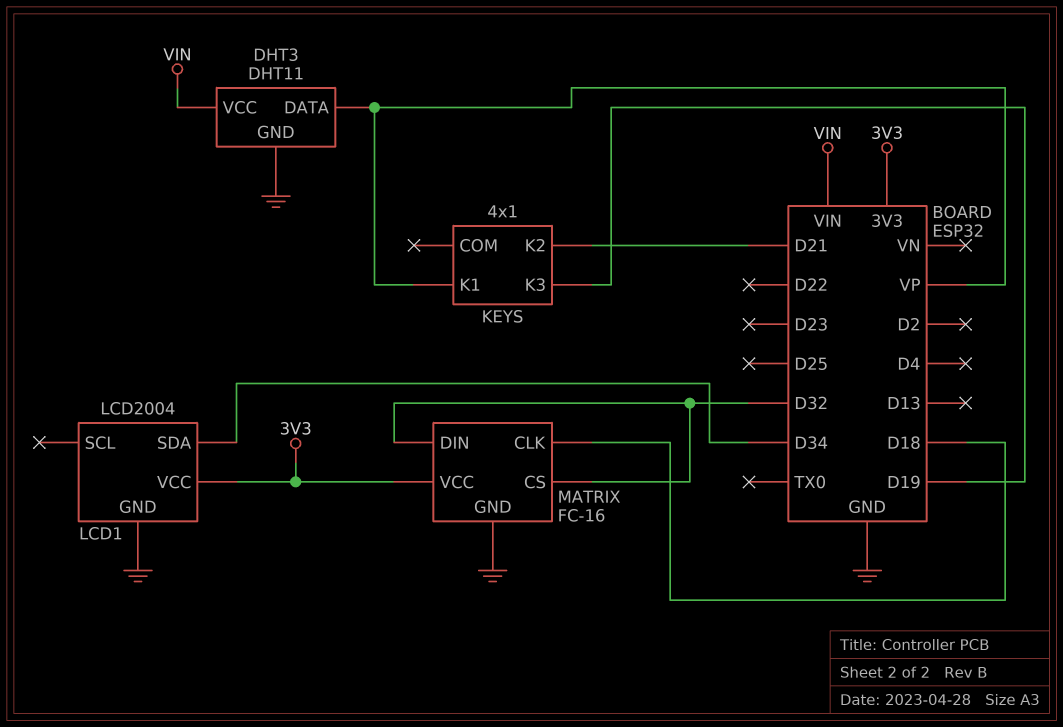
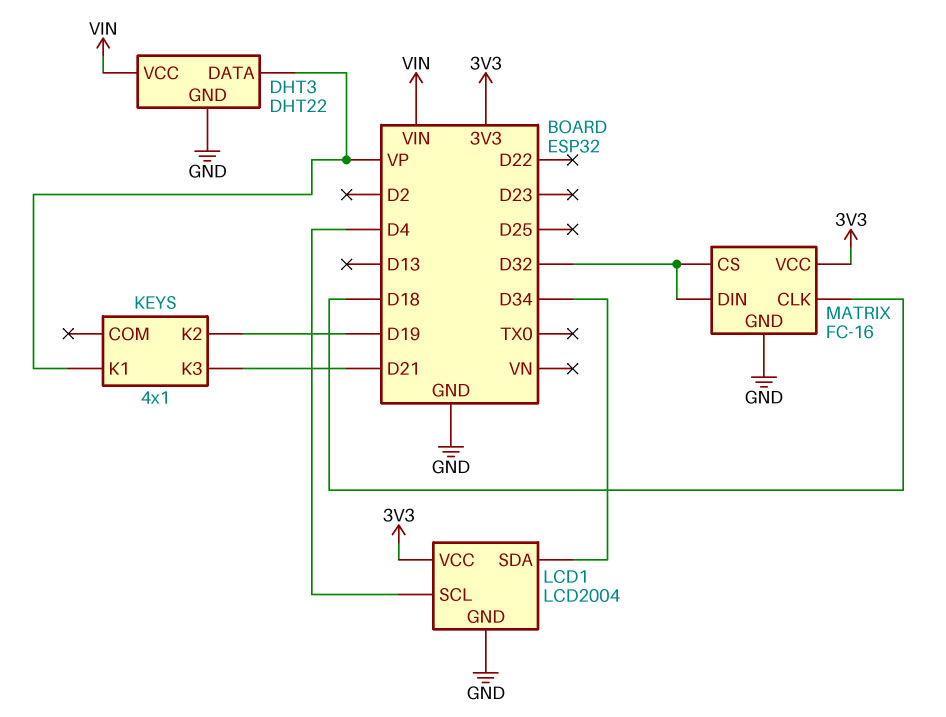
DHT3: DHT11 -> DHT22
KEYS pin K2: D21 -> D19
KEYS pin K3: D19 -> D21
LCD1 pin SCL: none -> D4

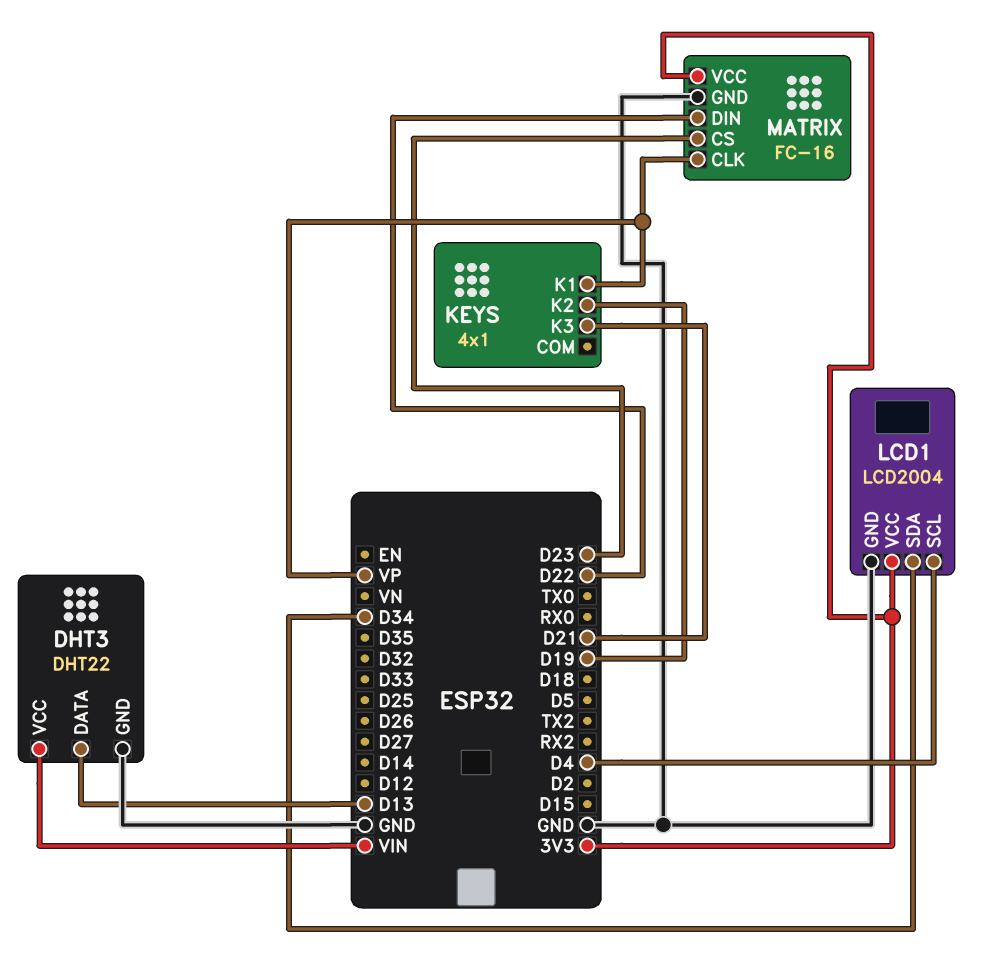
DHT3 pin DATA: VP -> D13
MATRIX pin CLK: D18 -> VP
MATRIX pin CS: D32 -> D23
MATRIX pin DIN: D32 -> D22

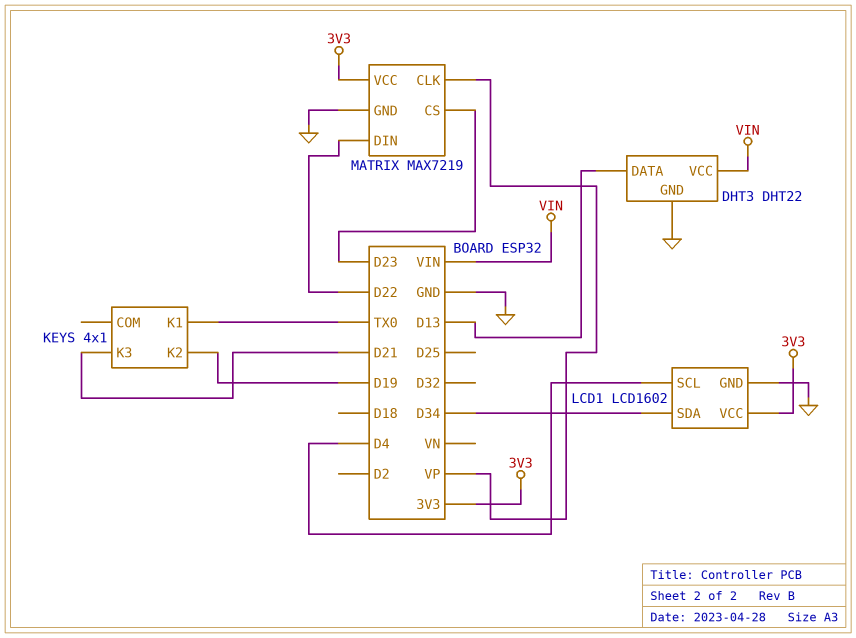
KEYS pin K1: VP -> TX0
LCD1: LCD2004 -> LCD1602
MATRIX: FC-16 -> MAX7219

